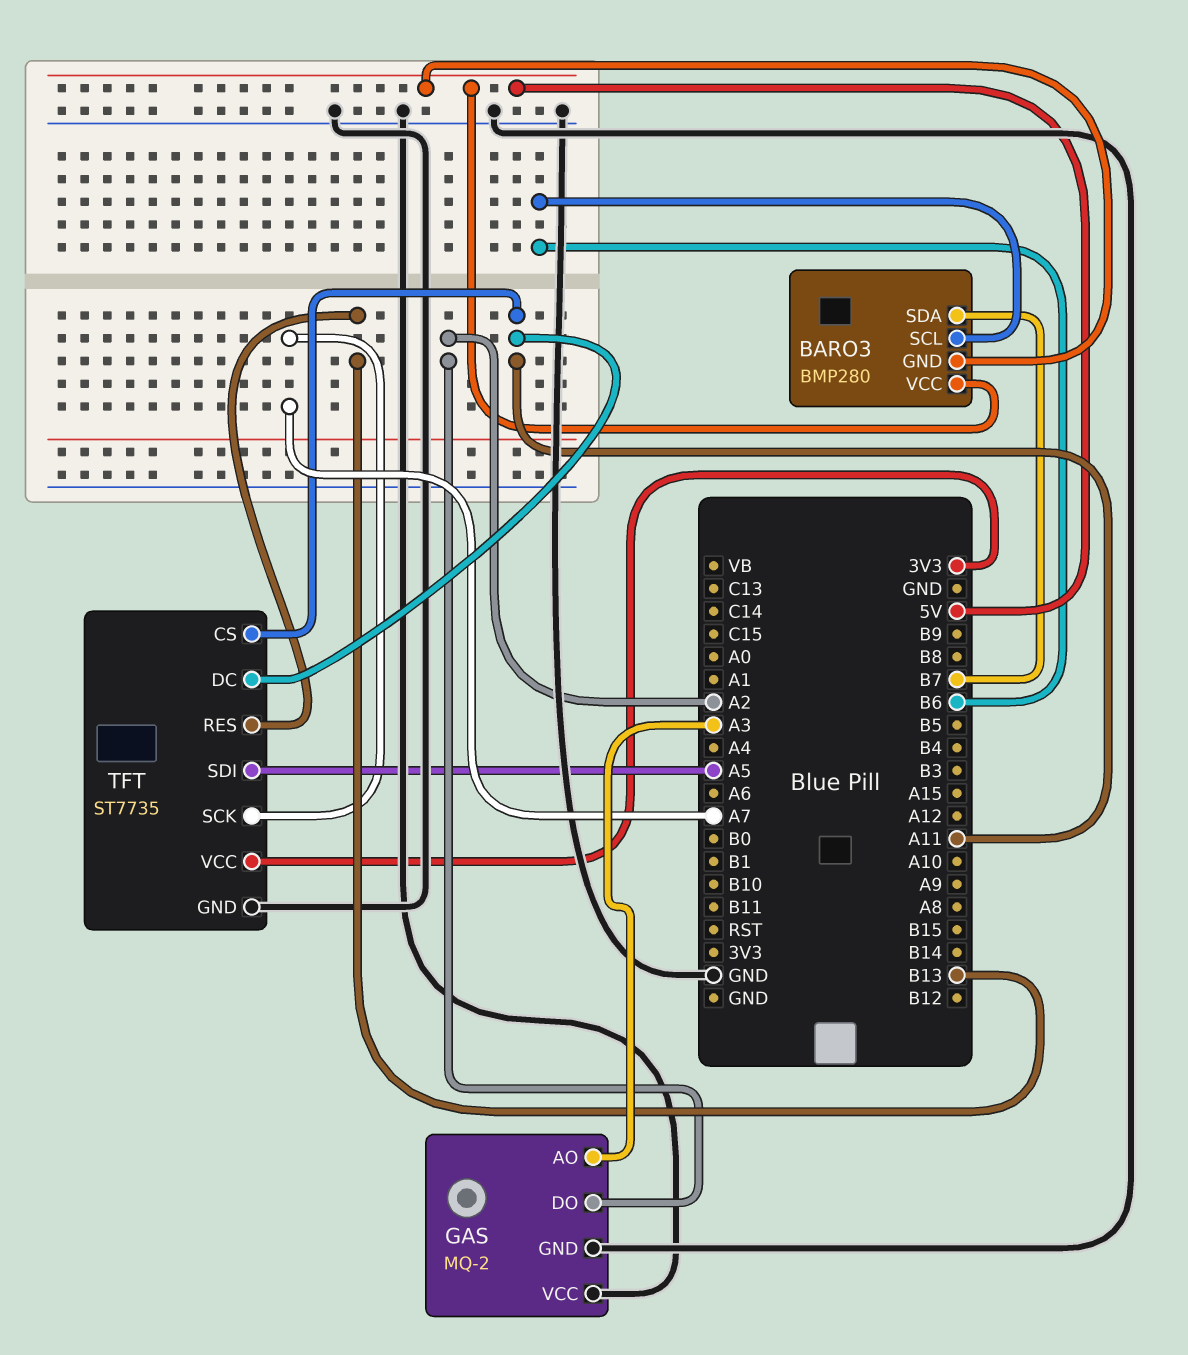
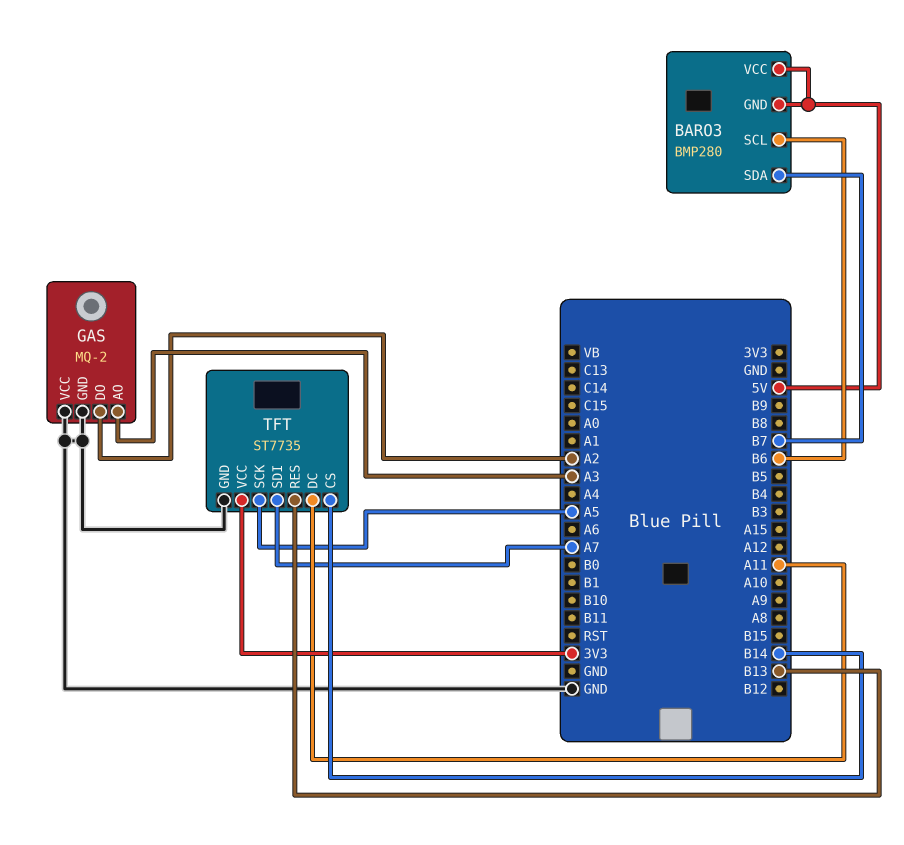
TFT pin CS: A11 -> B14
TFT pin SCK: A7 -> A5
TFT pin SDI: A5 -> A7

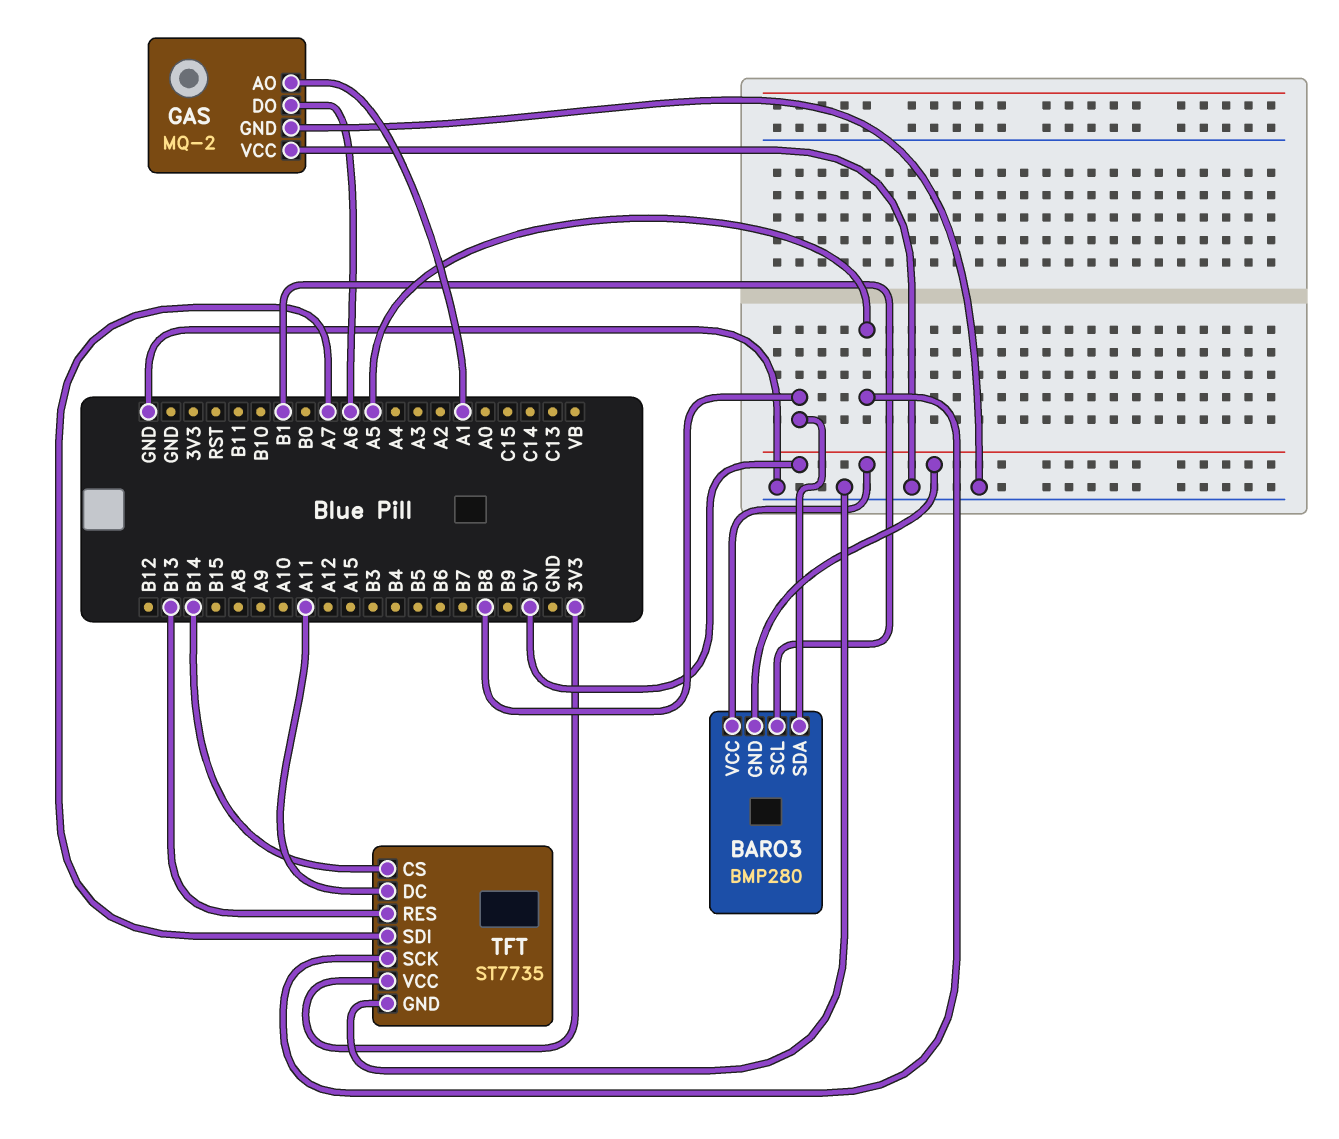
BARO3 pin SCL: B6 -> B1
BARO3 pin SDA: B7 -> B8
GAS pin AO: A3 -> A1
GAS pin DO: A2 -> A6

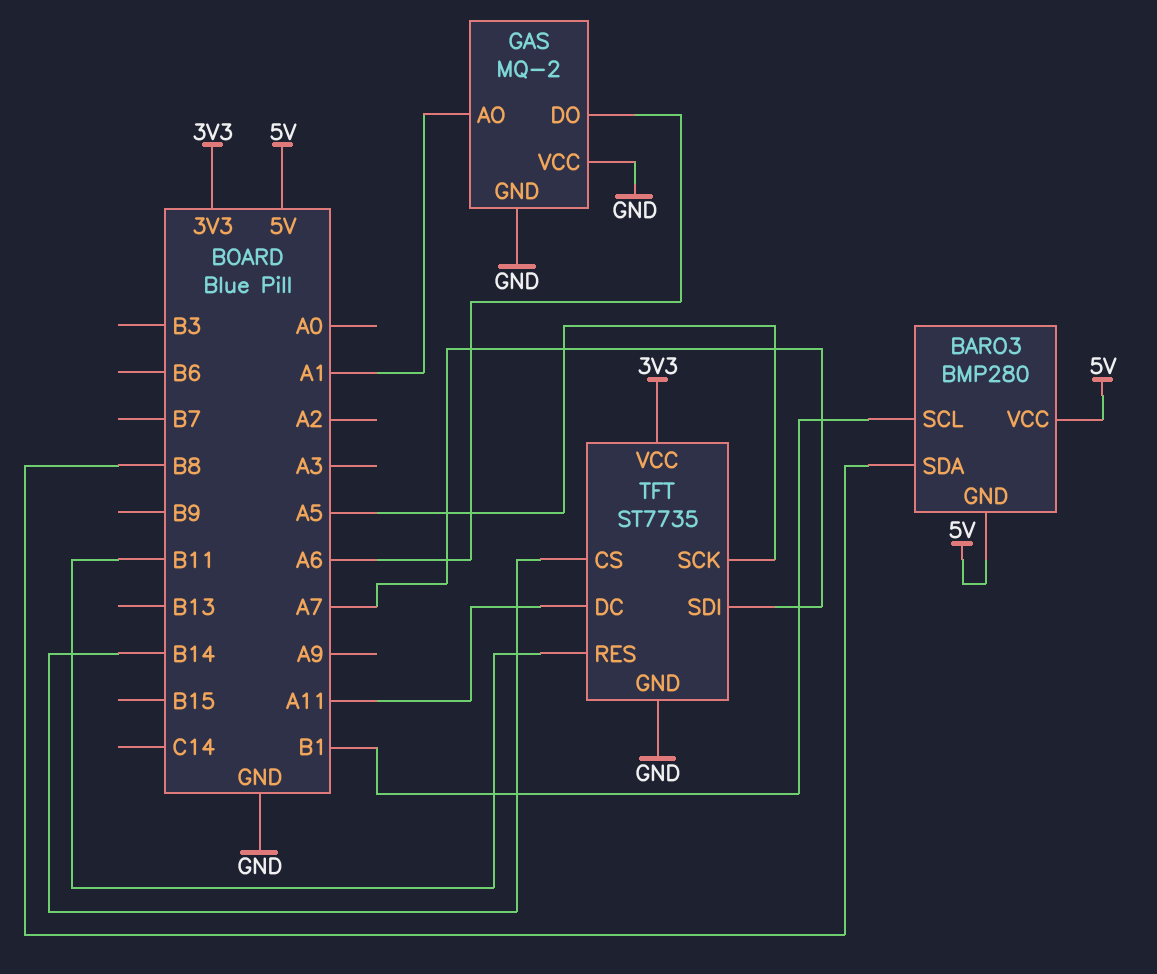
TFT pin RES: B13 -> B11

